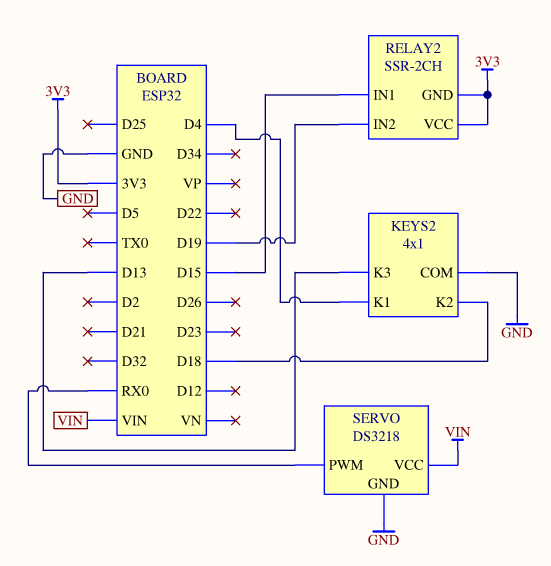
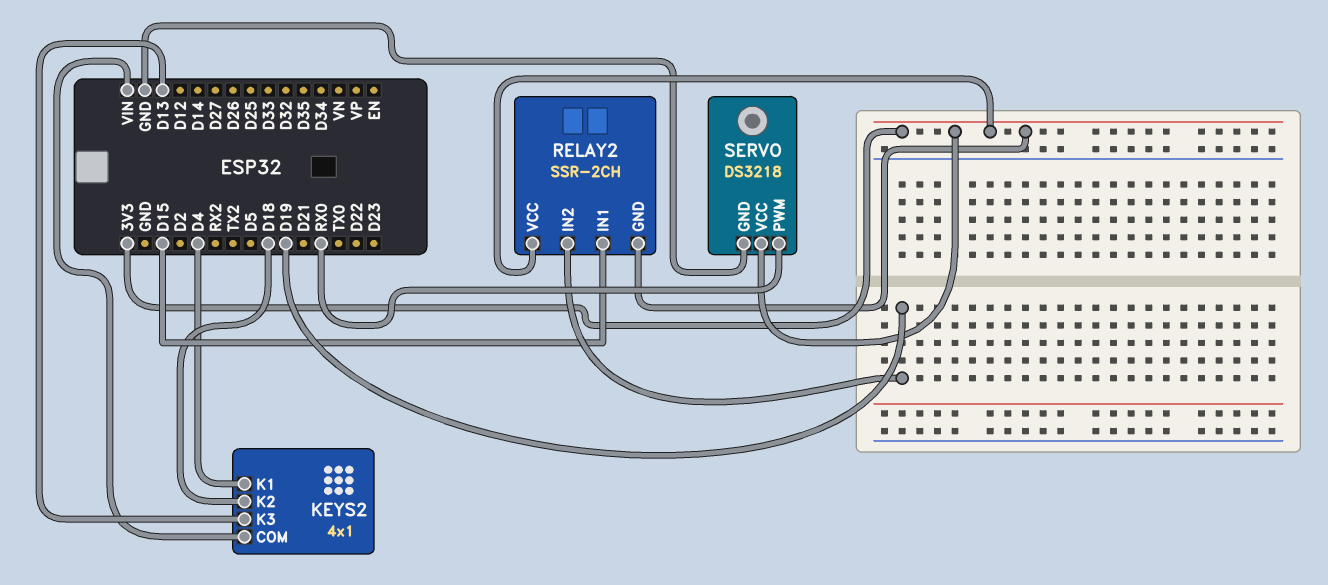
KEYS2 pin COM: GND -> VIN
SERVO pin VCC: VIN -> 3V3

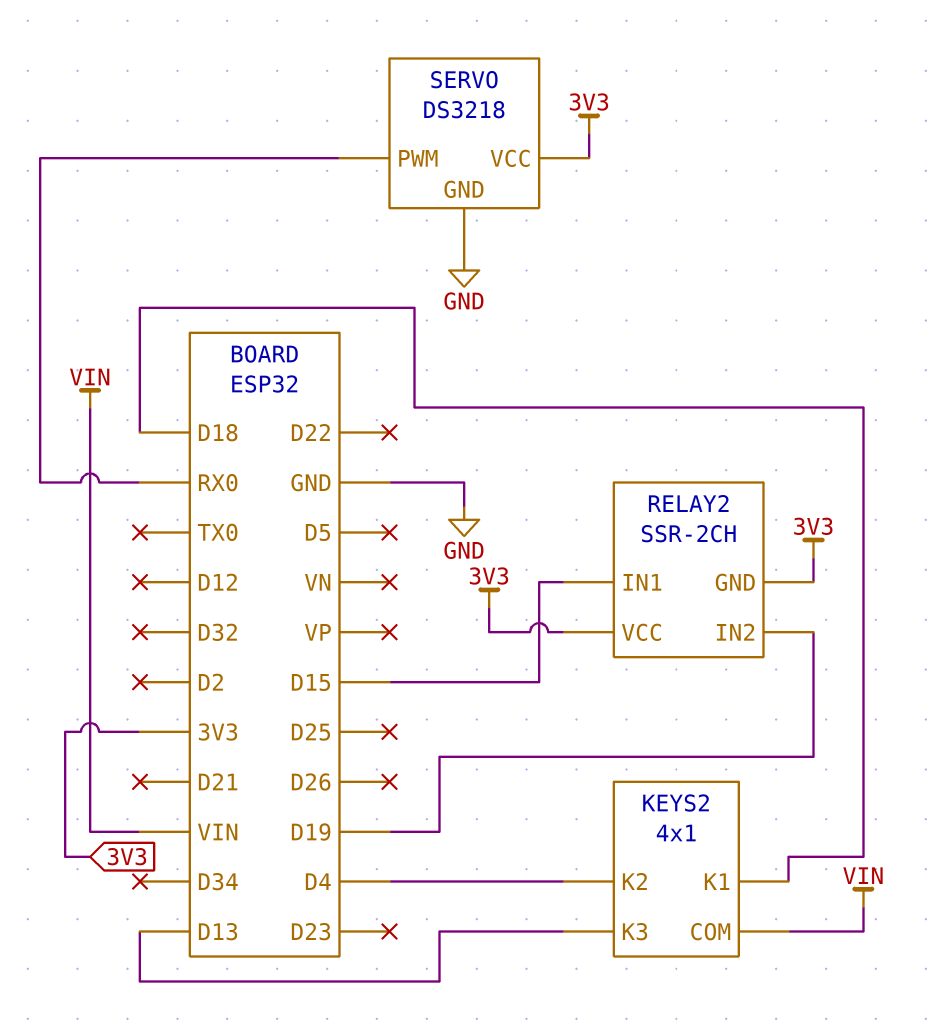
KEYS2 pin K1: D4 -> D18
KEYS2 pin K2: D18 -> D4

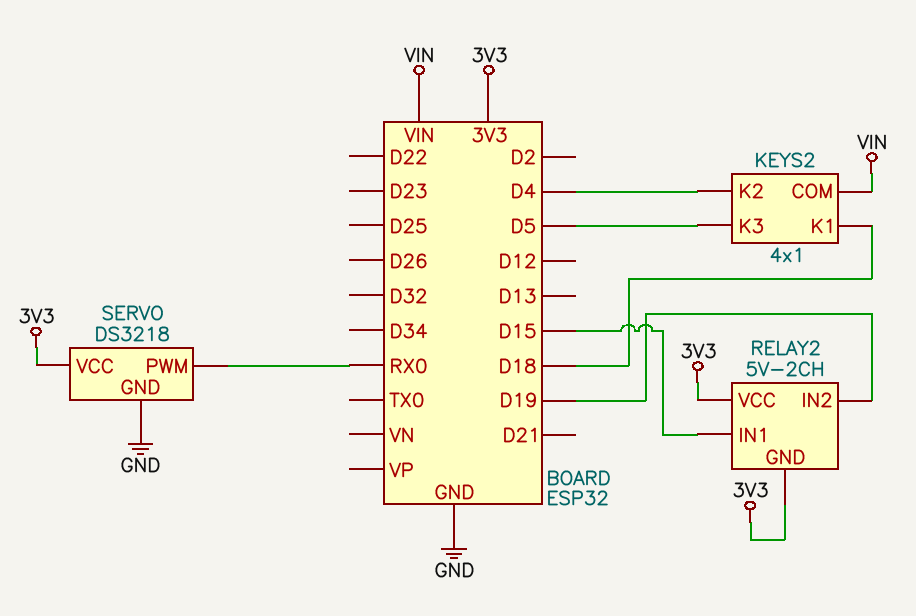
KEYS2 pin K3: D13 -> D5
RELAY2: SSR-2CH -> 5V-2CH

